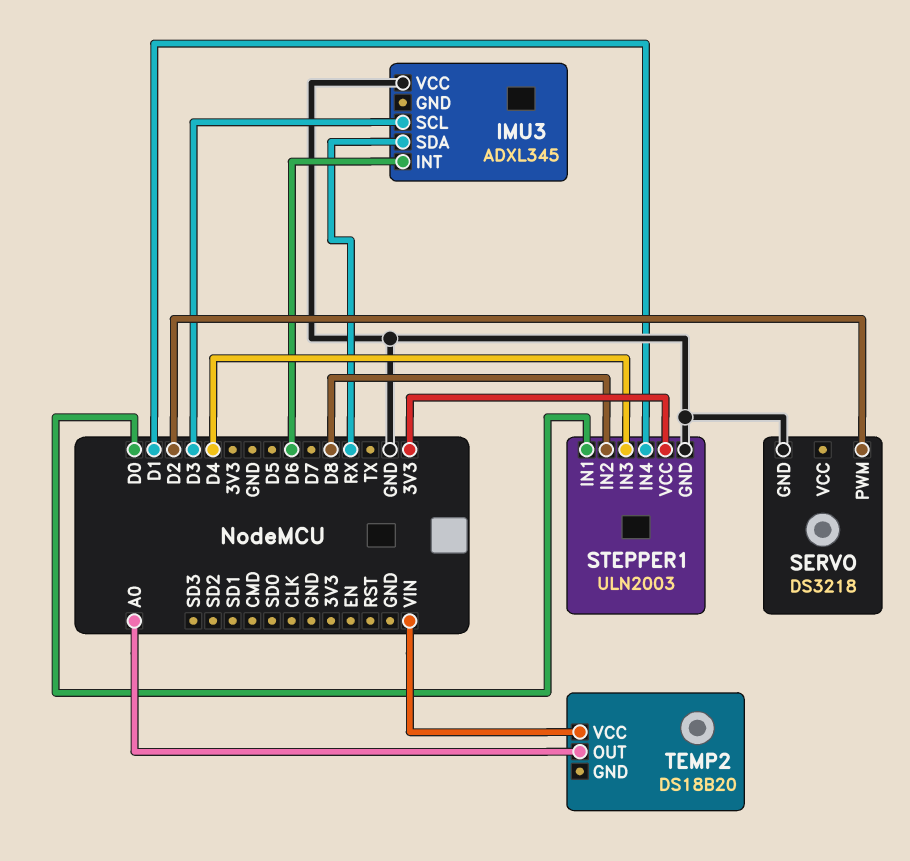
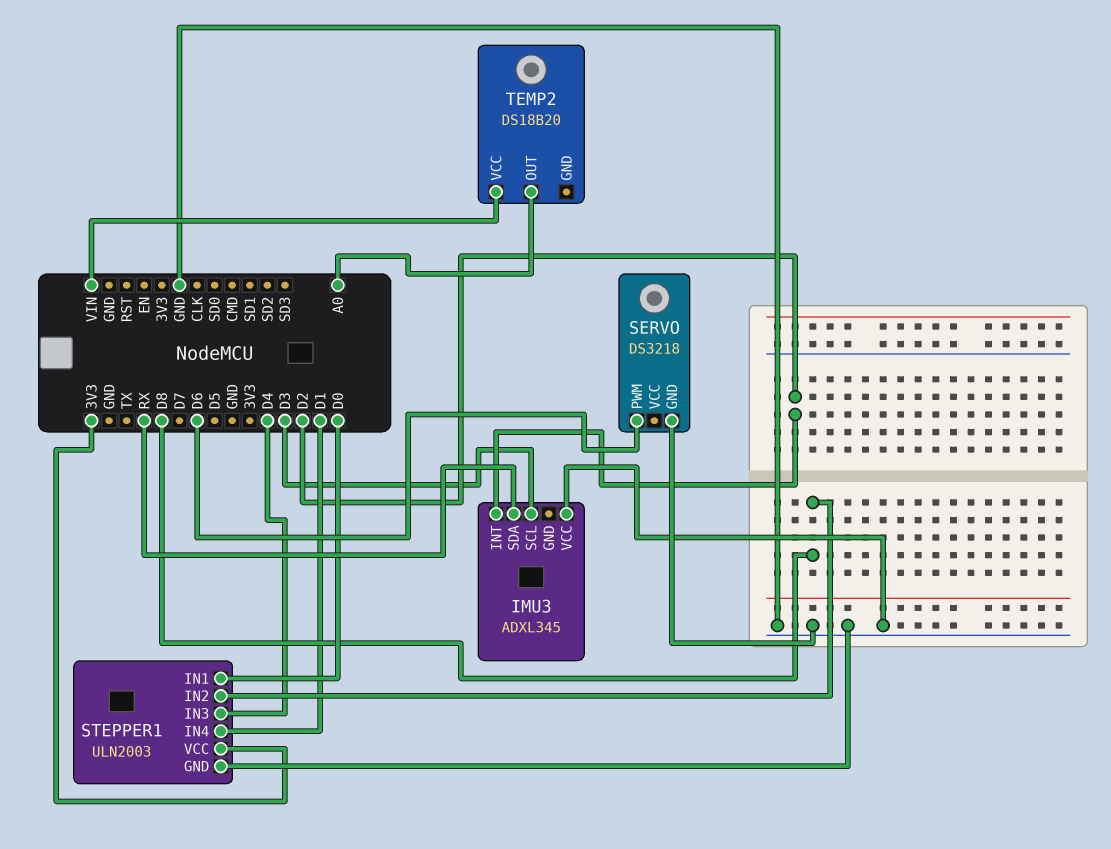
IMU3 pin INT: D6 -> D2
SERVO pin PWM: D2 -> D6

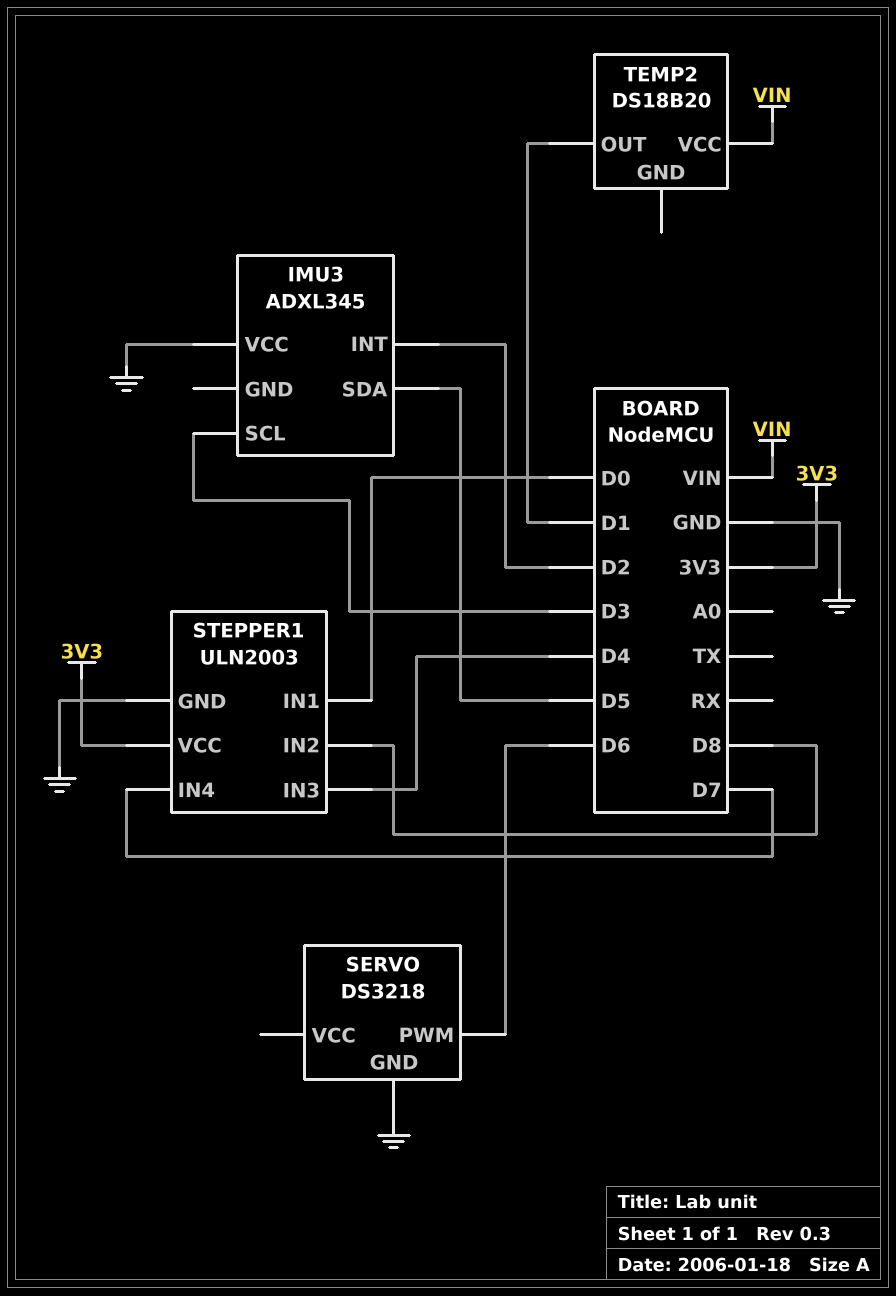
IMU3 pin SDA: RX -> D5
STEPPER1 pin IN4: D1 -> D7
TEMP2 pin OUT: A0 -> D1

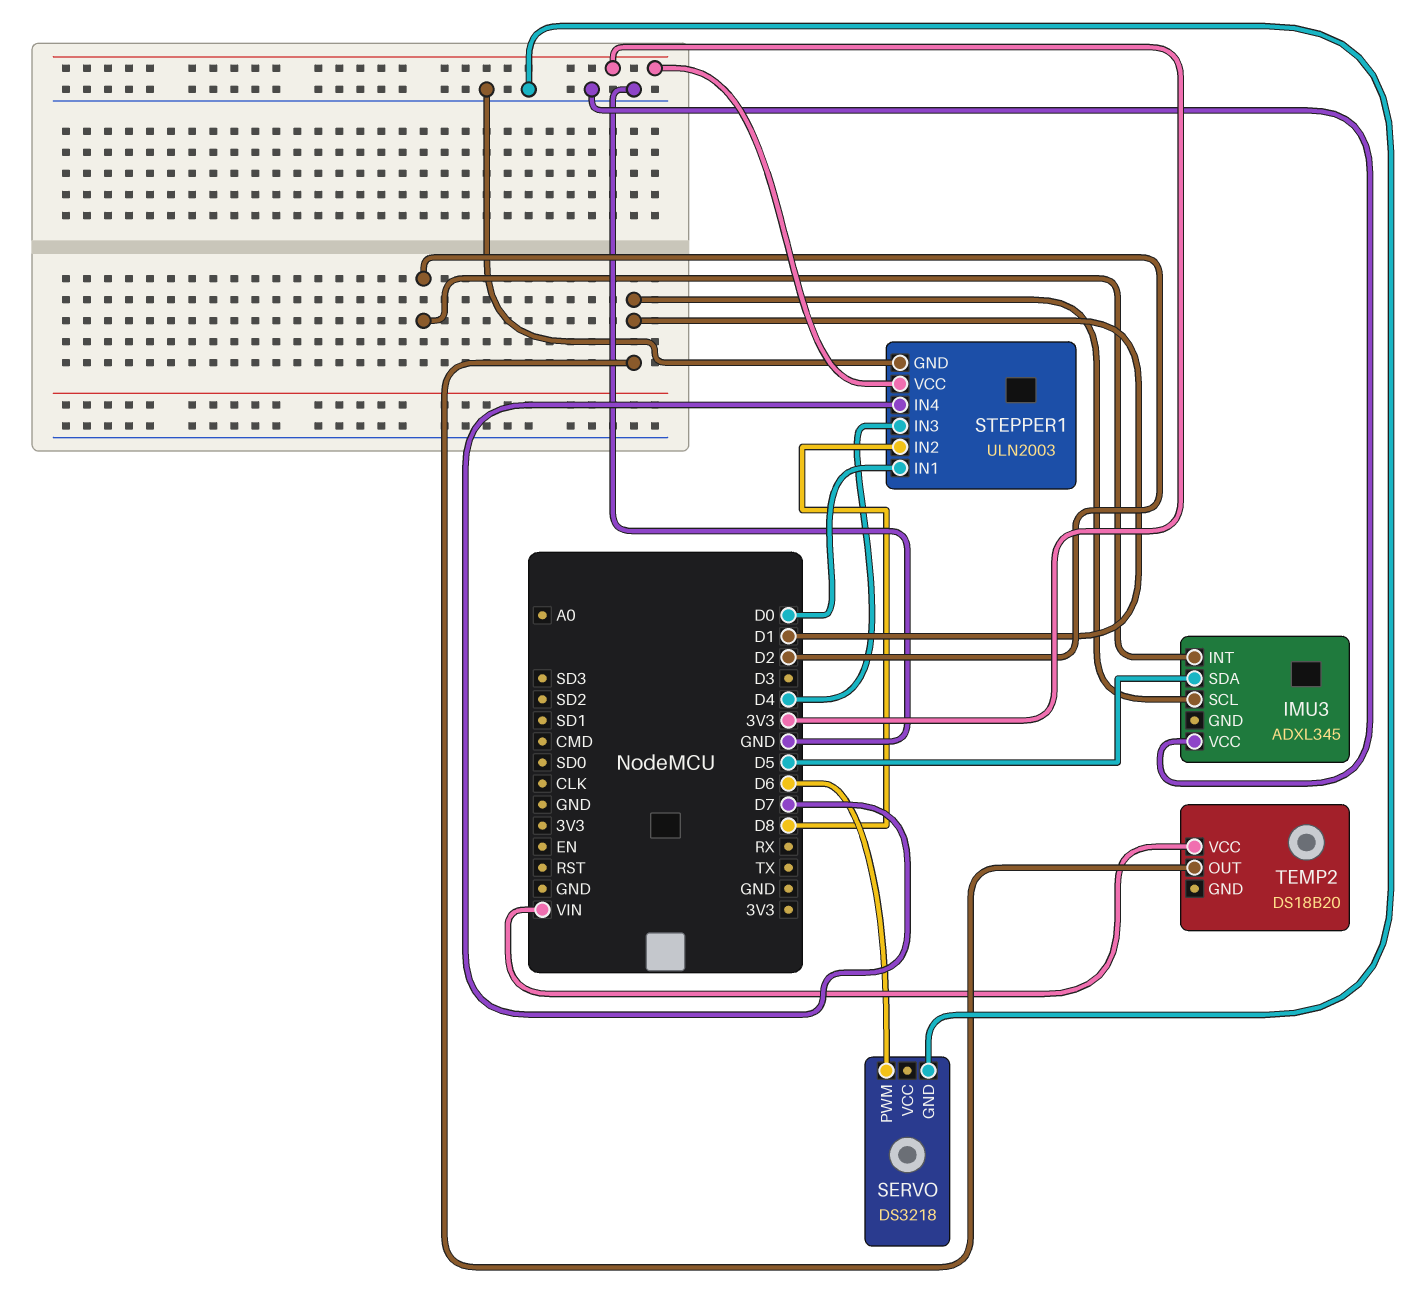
IMU3 pin SCL: D3 -> D1

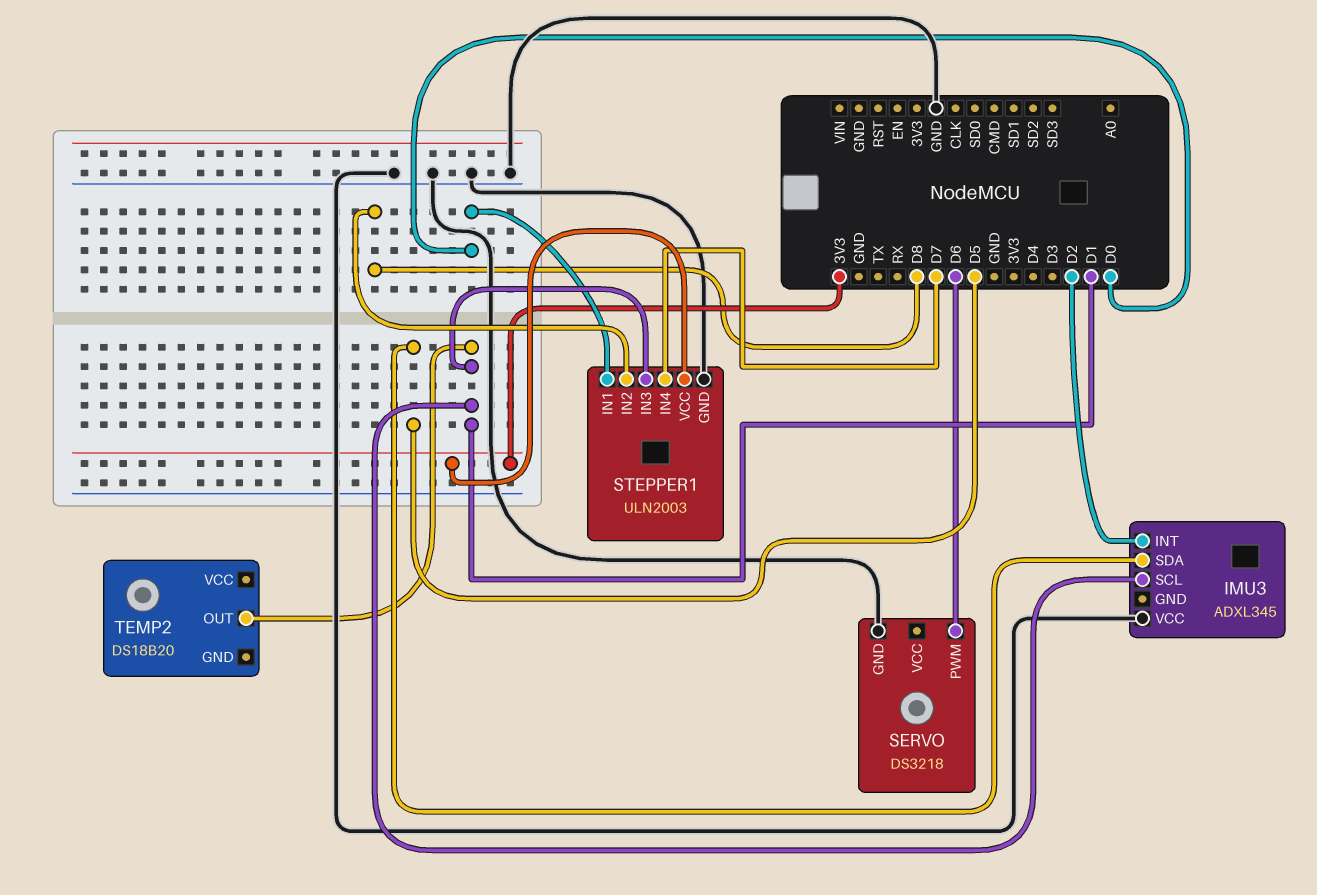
STEPPER1 pin IN3: D4 -> D1
TEMP2 pin VCC: VIN -> none

